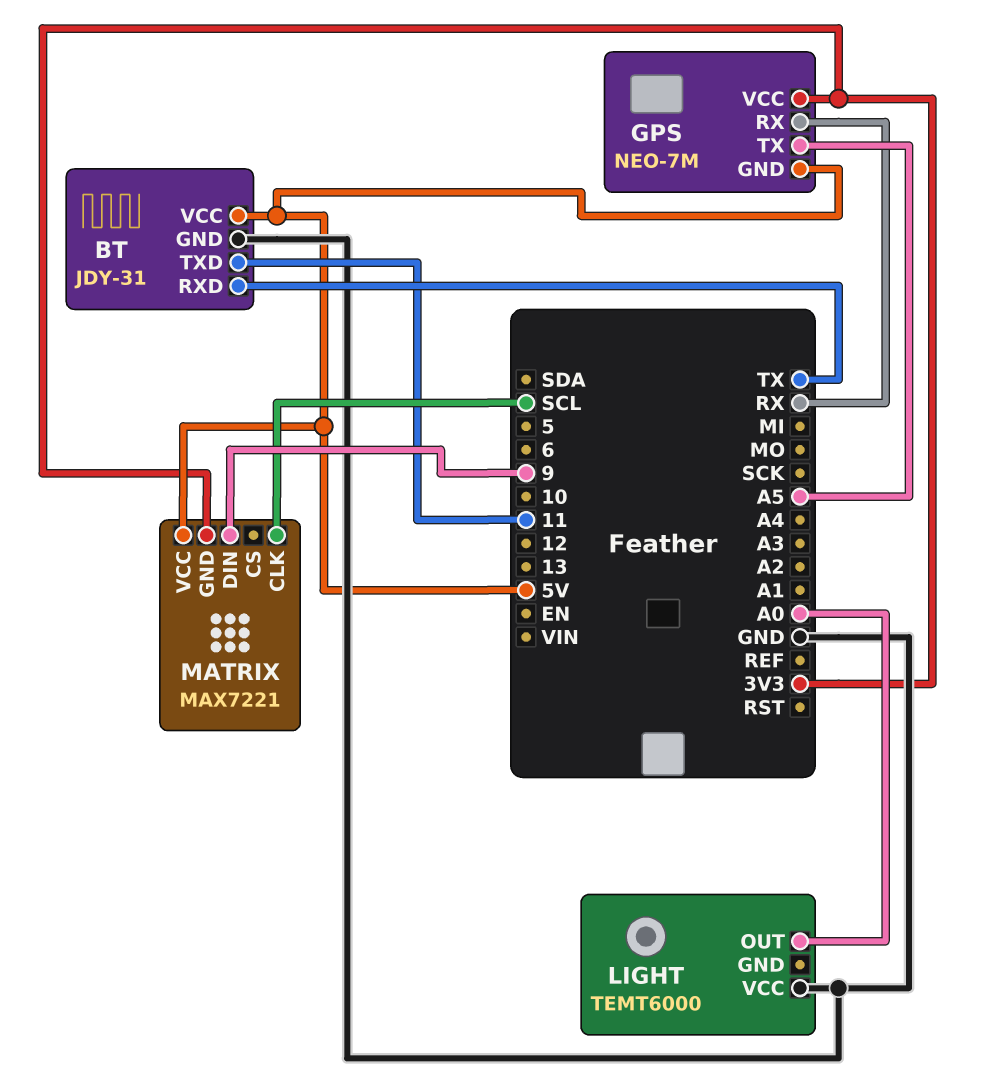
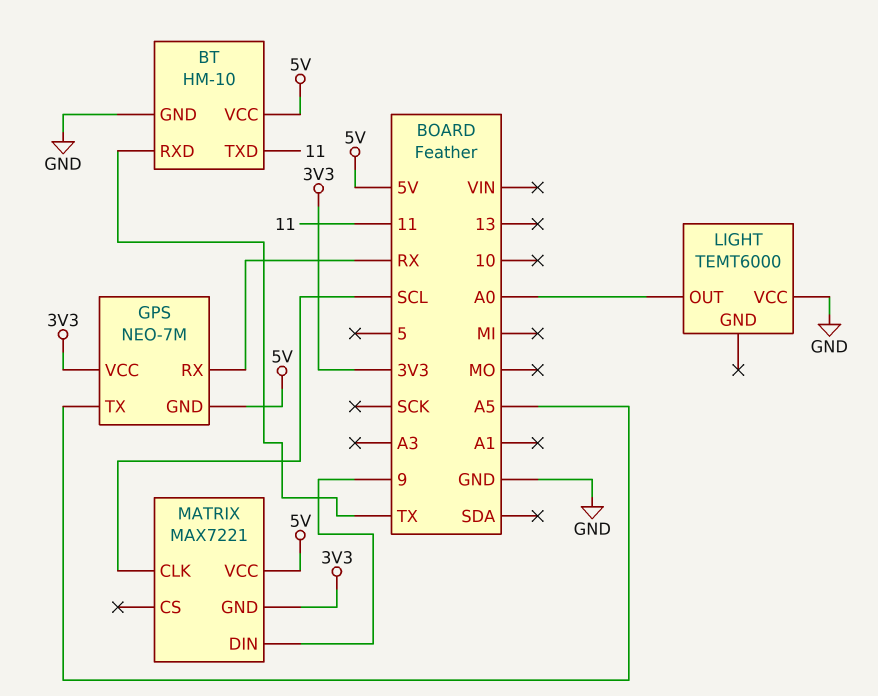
BT: JDY-31 -> HM-10

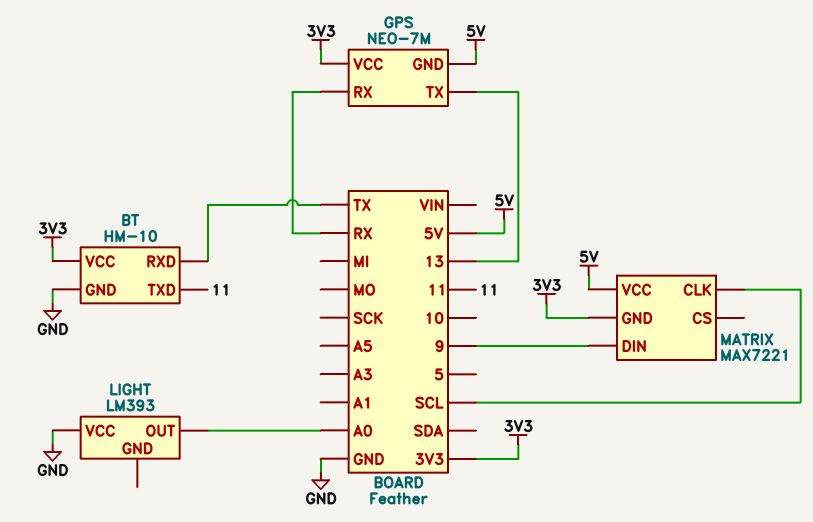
BT pin VCC: 5V -> 3V3
GPS pin TX: A5 -> 13
LIGHT: TEMT6000 -> LM393

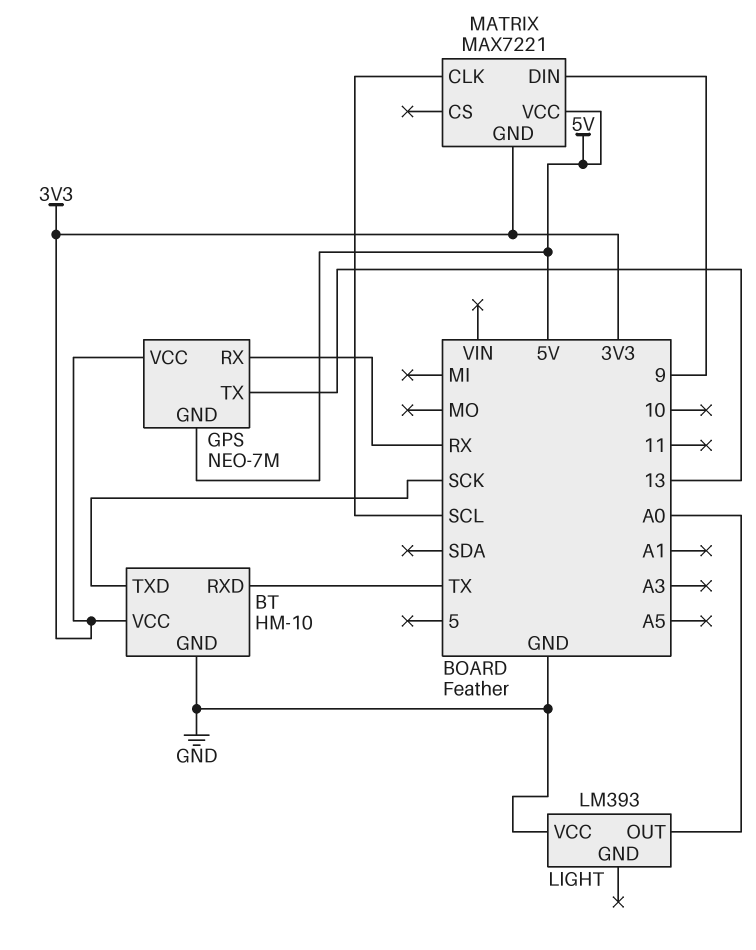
BT pin TXD: 11 -> SCK

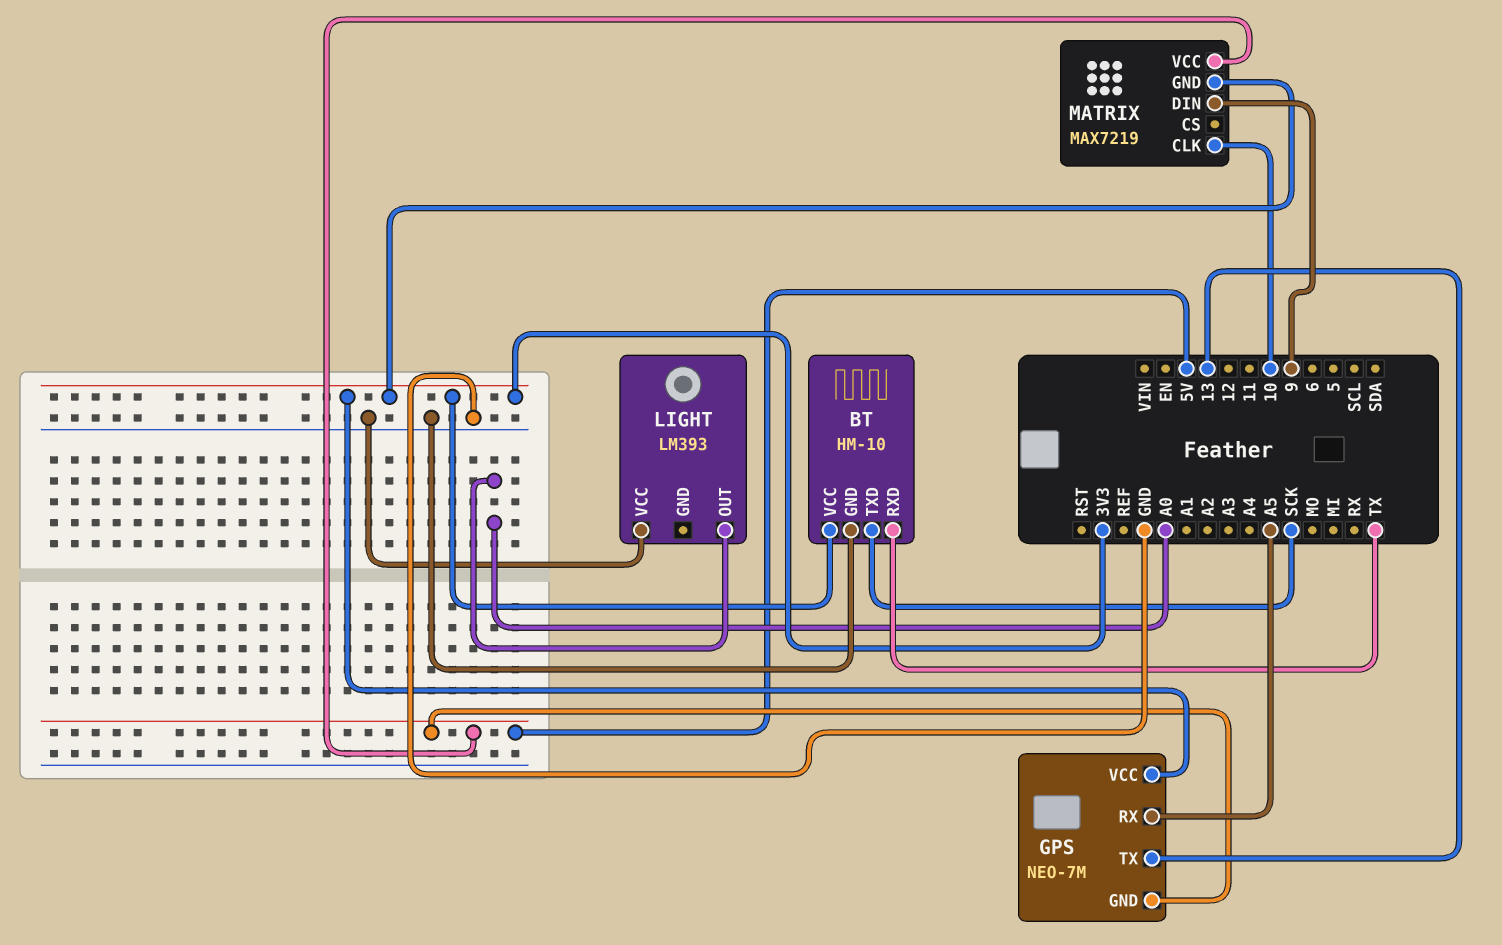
GPS pin RX: RX -> A5
MATRIX: MAX7221 -> MAX7219
MATRIX pin CLK: SCL -> 10

